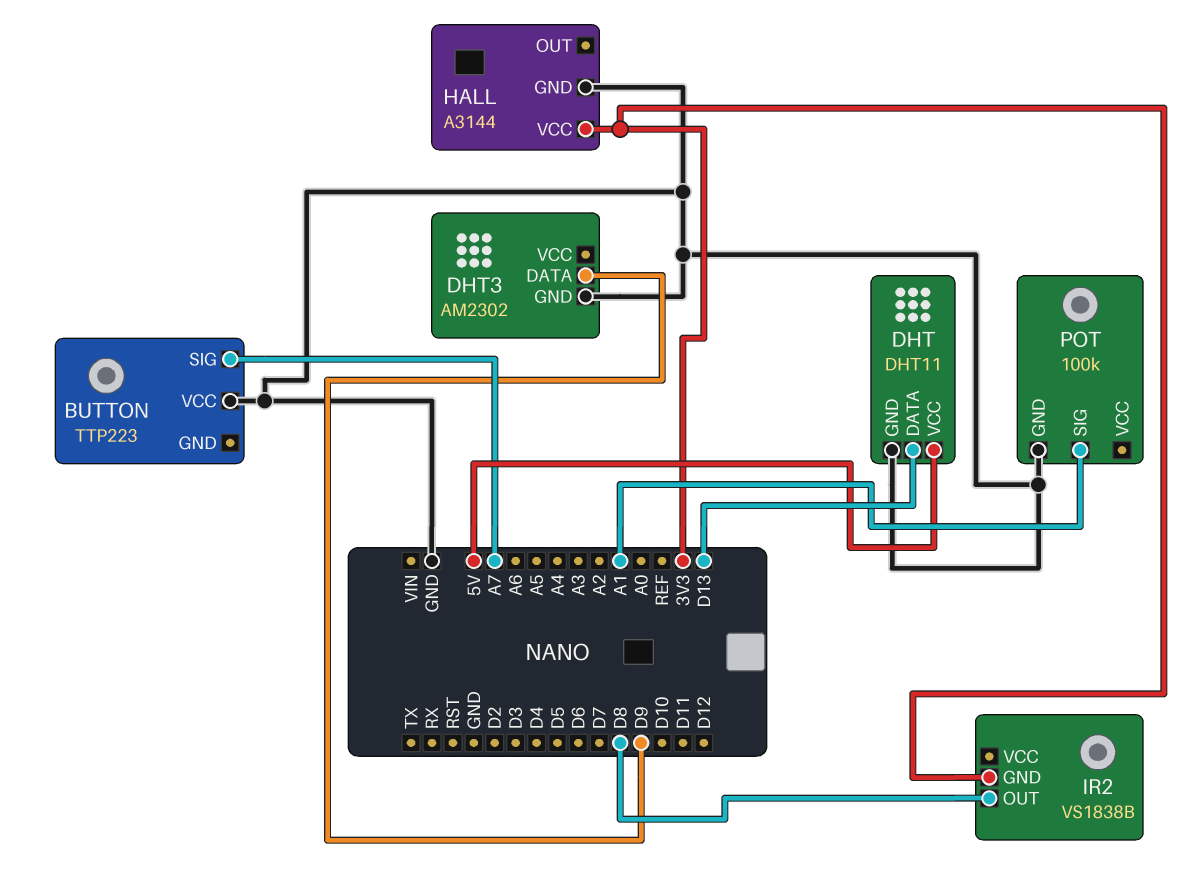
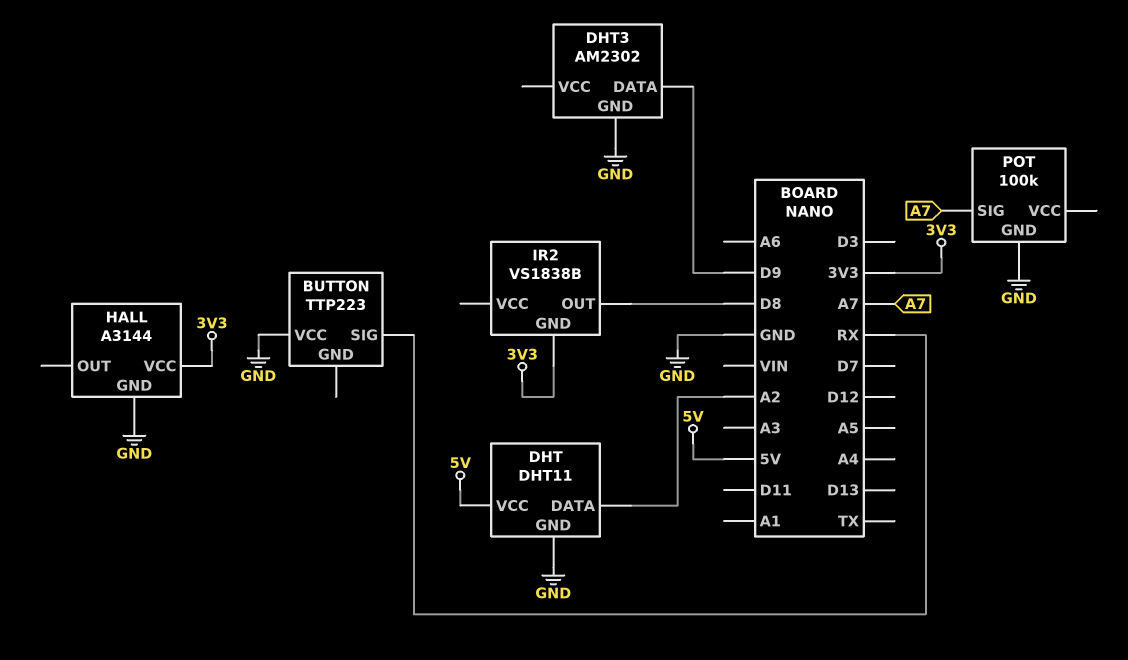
BUTTON pin SIG: A7 -> RX
DHT pin DATA: D13 -> A2
POT pin SIG: A1 -> A7

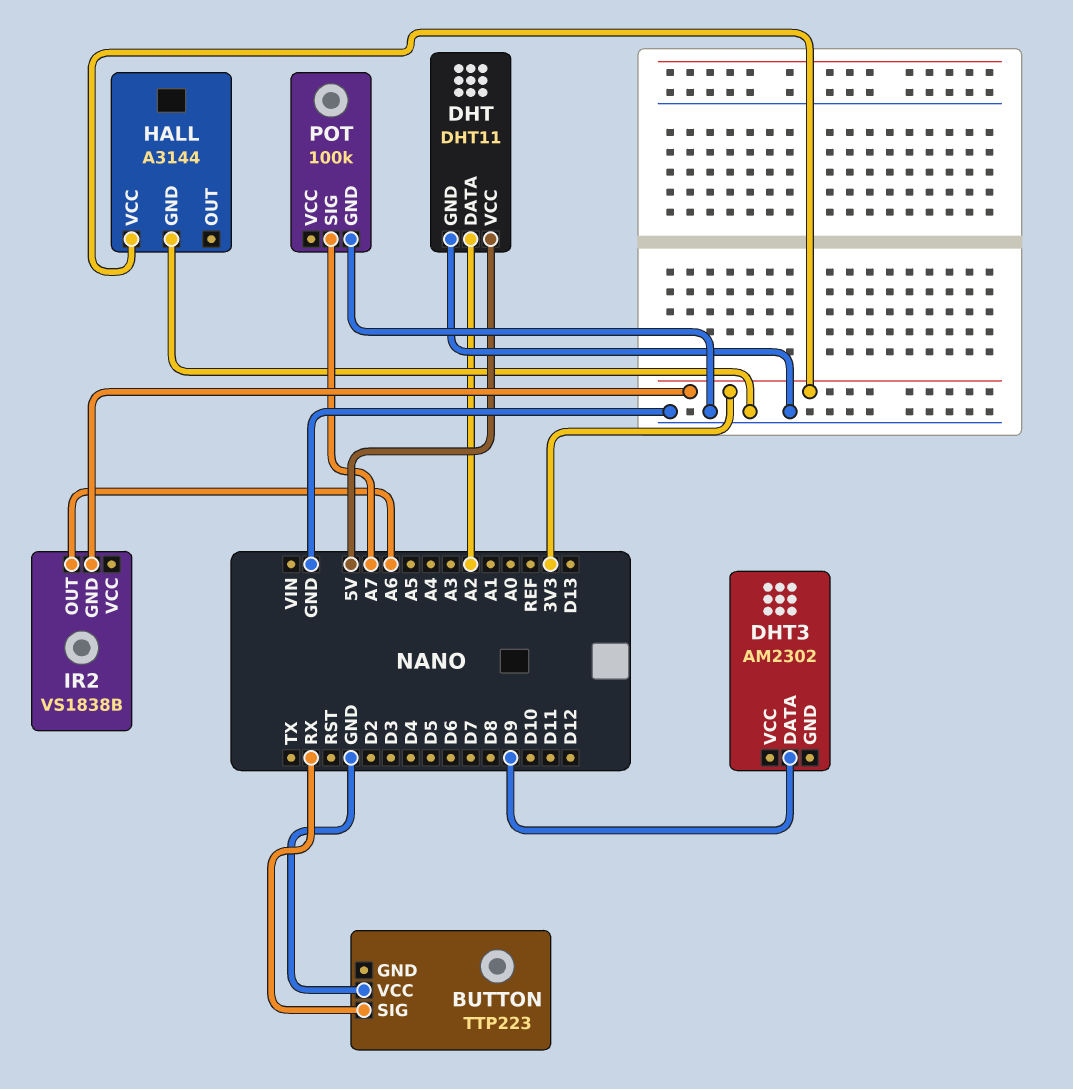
DHT3 pin GND: GND -> none
IR2 pin OUT: D8 -> A6

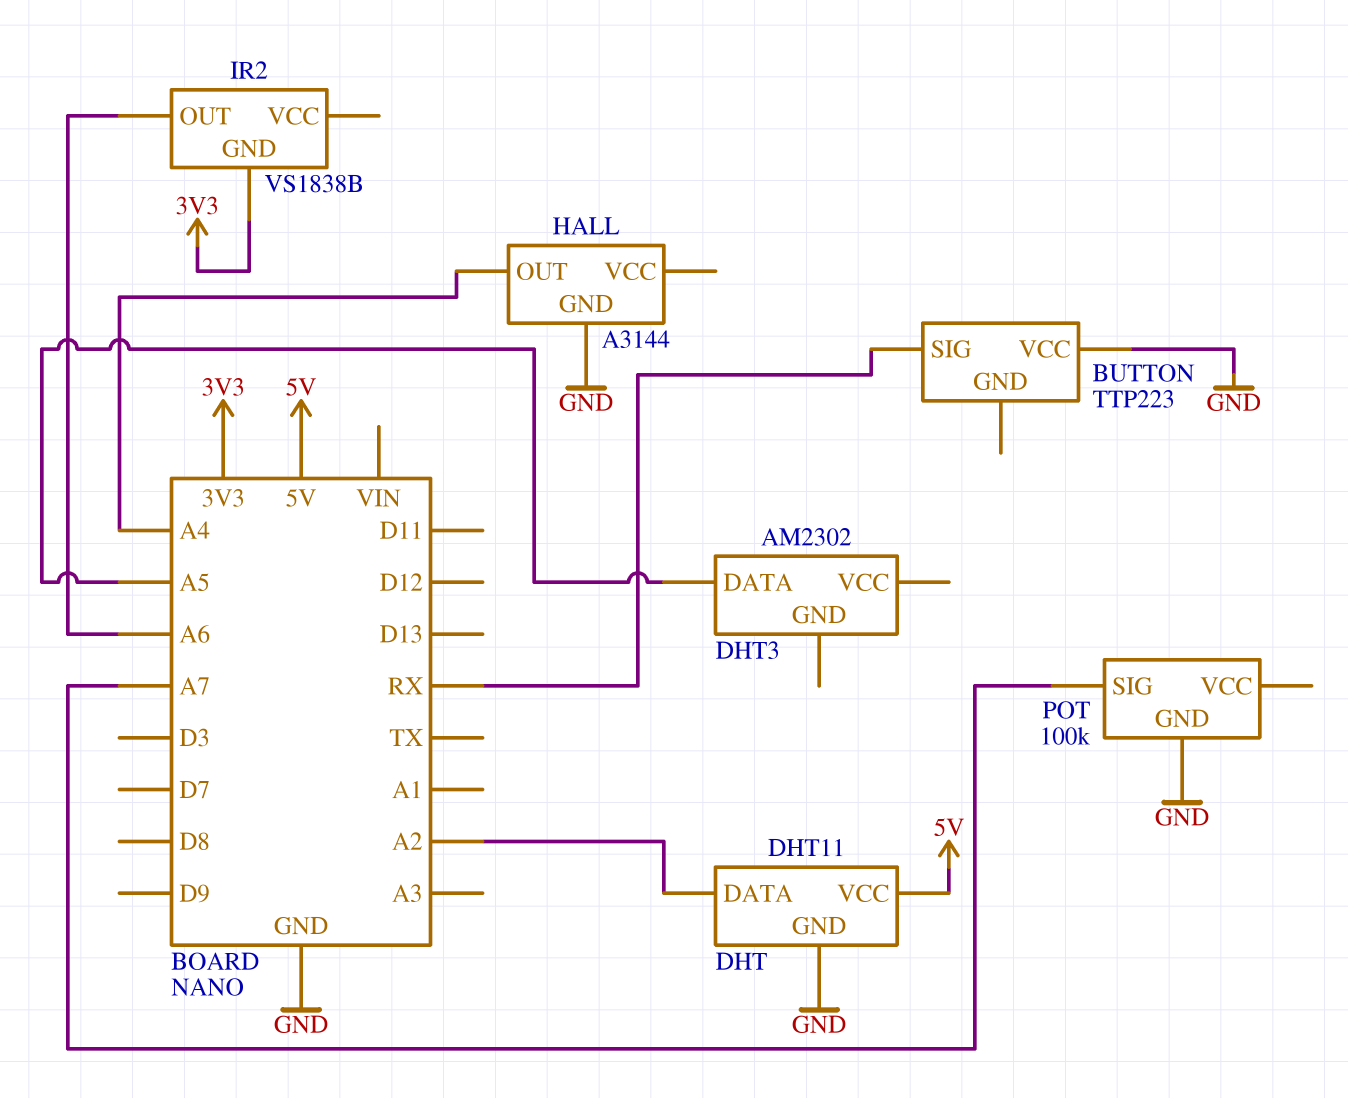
DHT3 pin DATA: D9 -> A5
HALL pin OUT: none -> A4
HALL pin VCC: 3V3 -> none

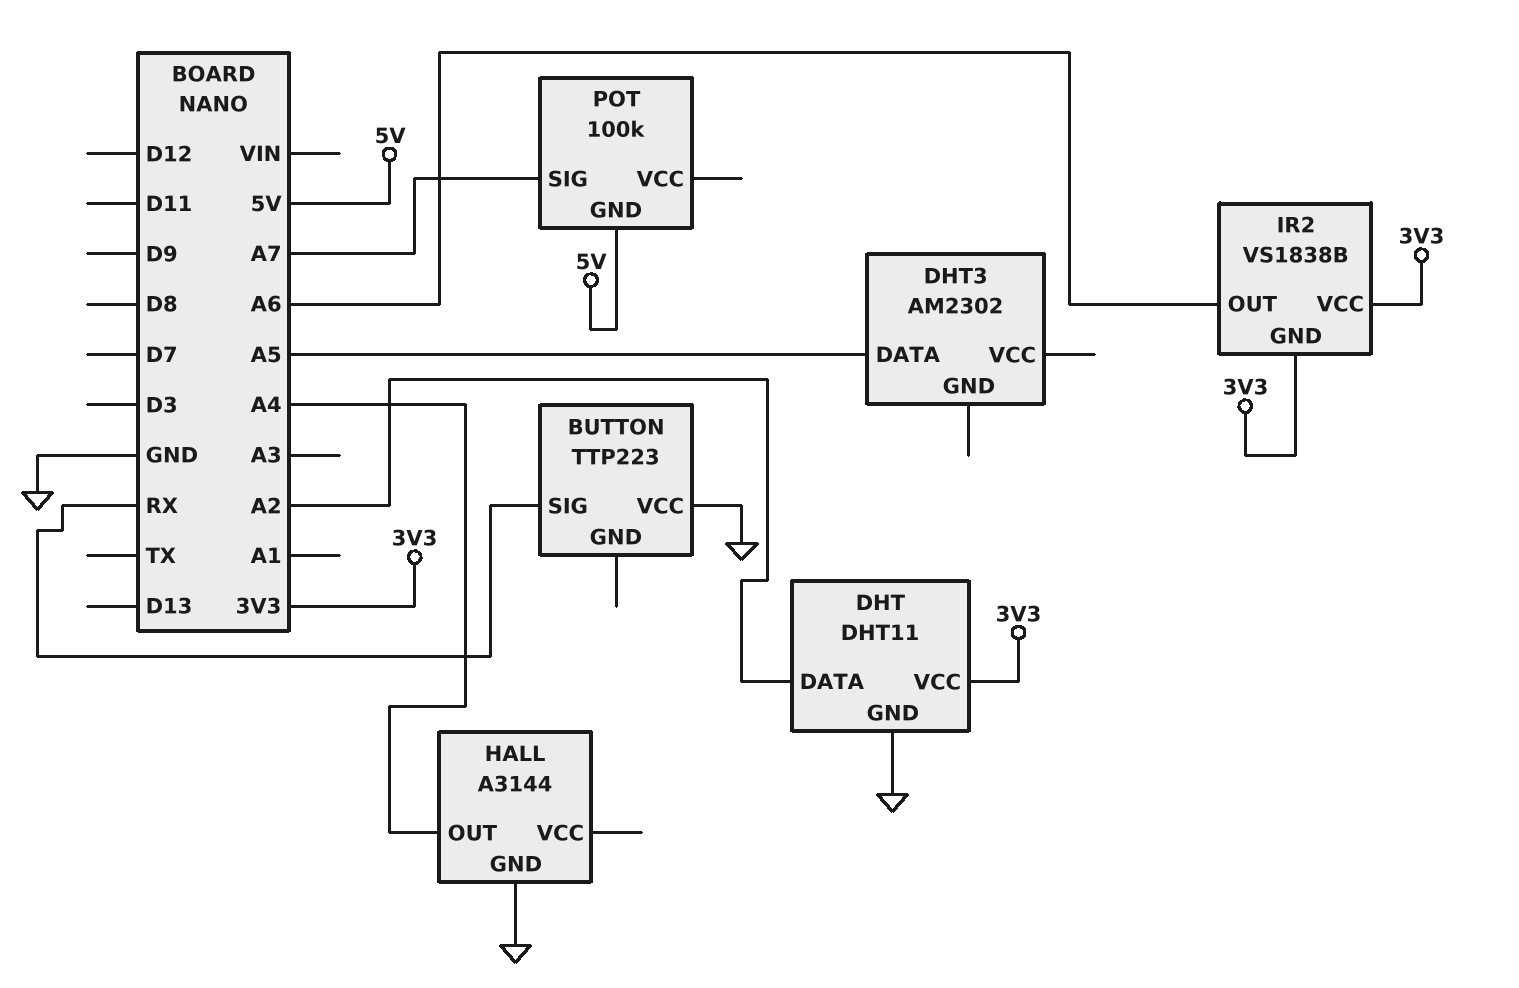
DHT pin VCC: 5V -> 3V3
IR2 pin VCC: none -> 3V3
POT pin GND: GND -> 5V

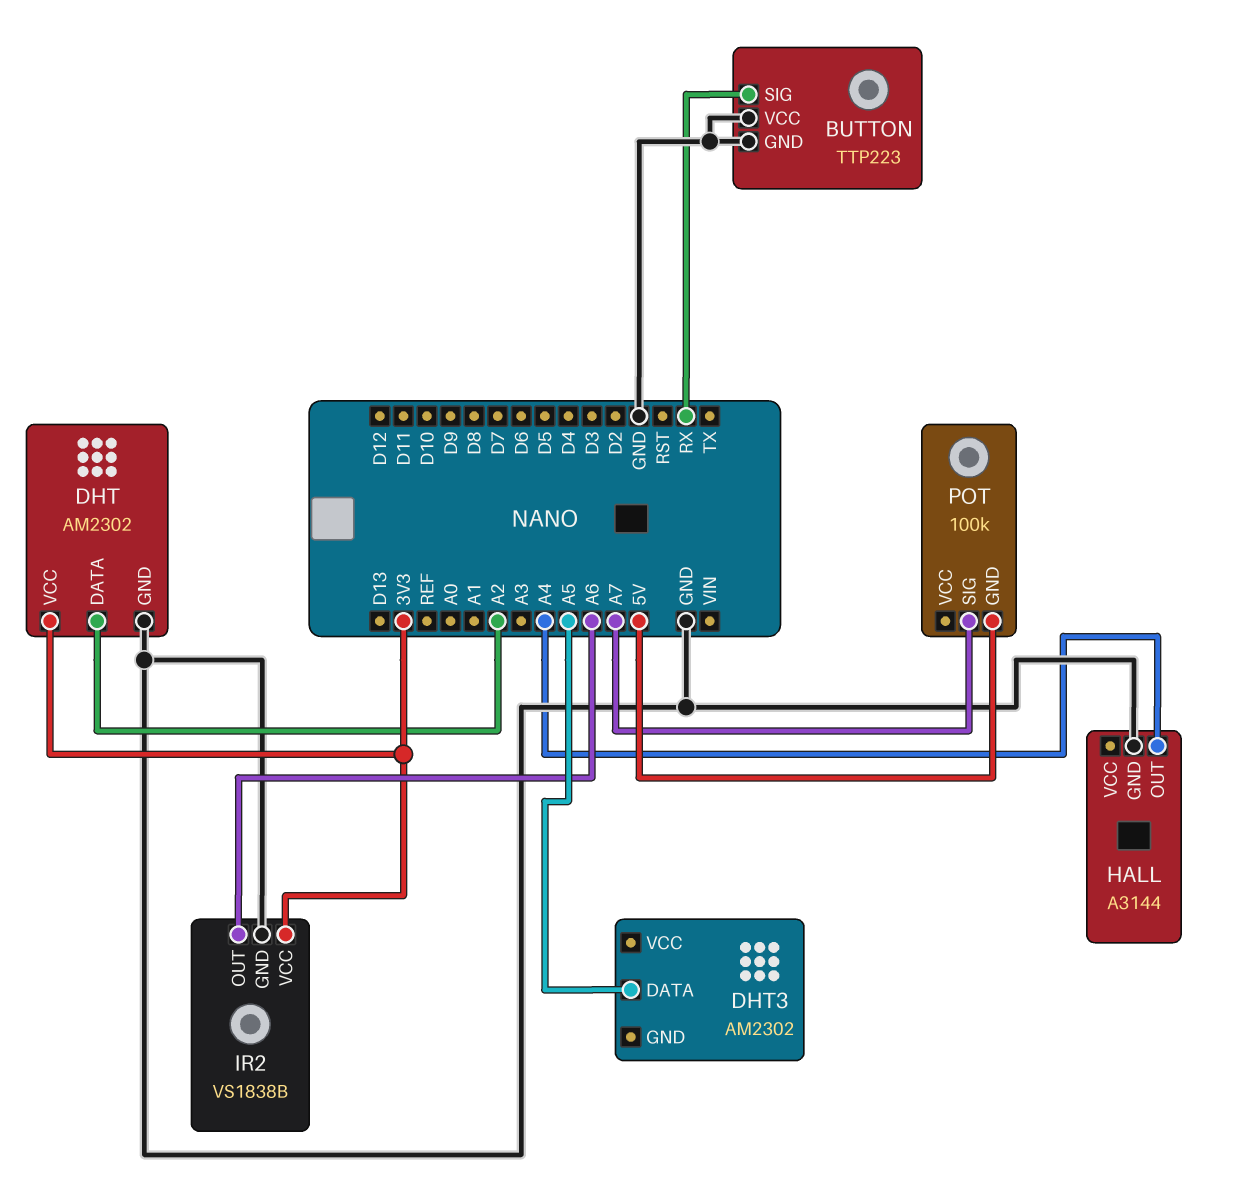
BUTTON pin GND: none -> GND
DHT: DHT11 -> AM2302
IR2 pin GND: 3V3 -> GND

